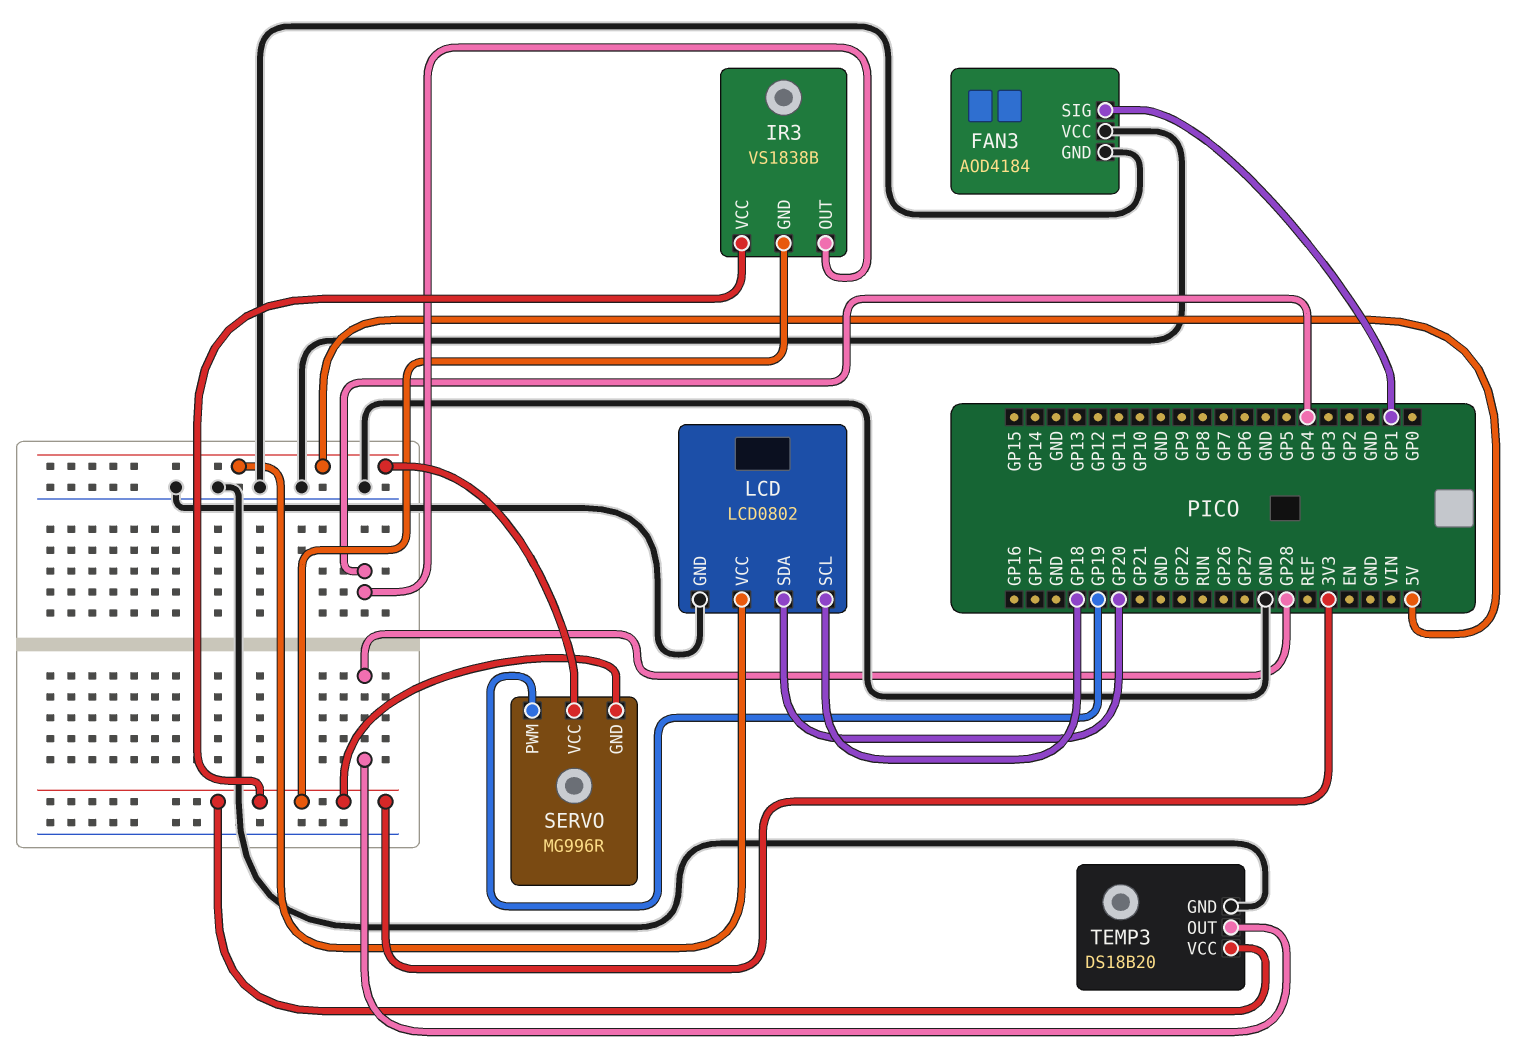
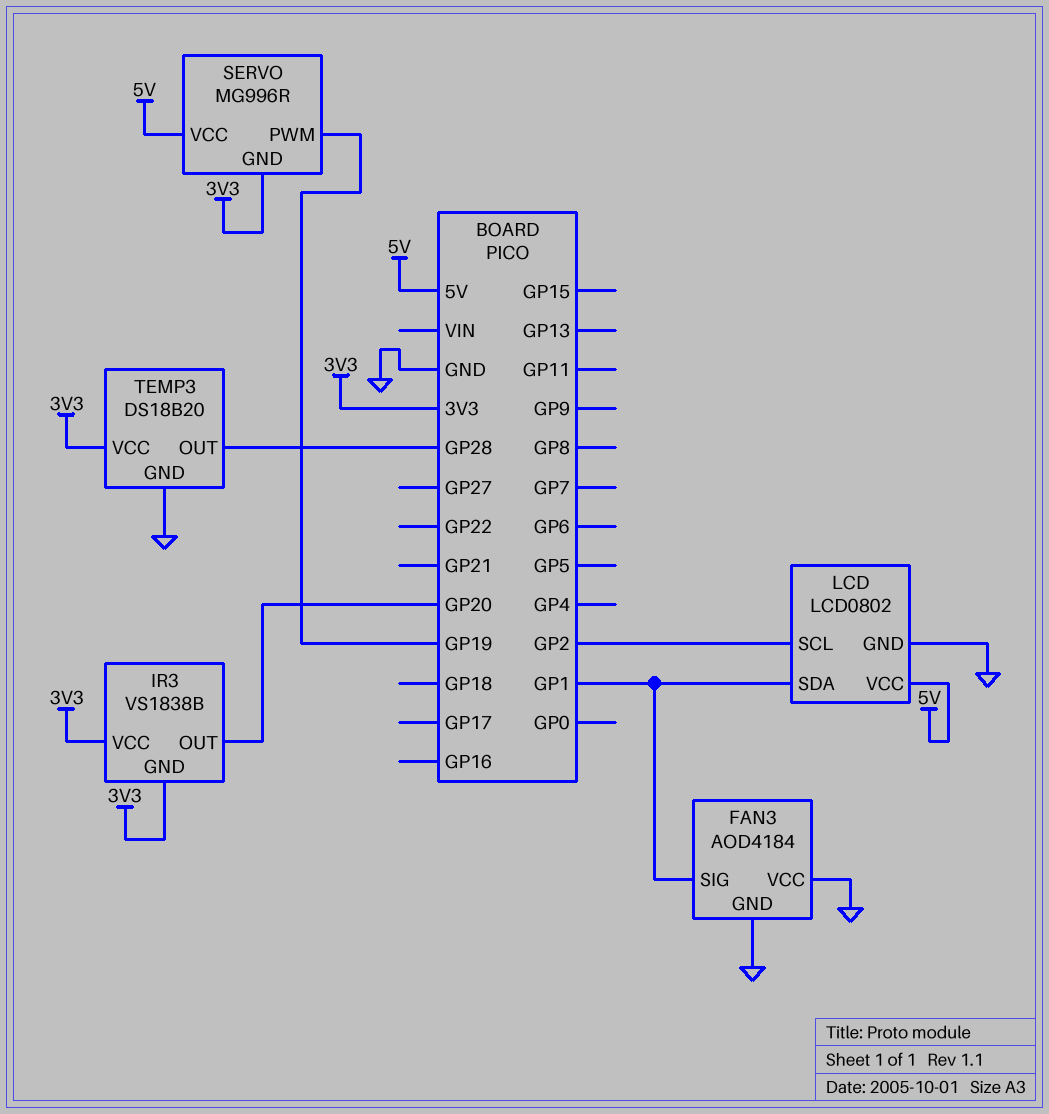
IR3 pin OUT: GP4 -> GP20
LCD pin SCL: GP18 -> GP2
LCD pin SDA: GP20 -> GP1

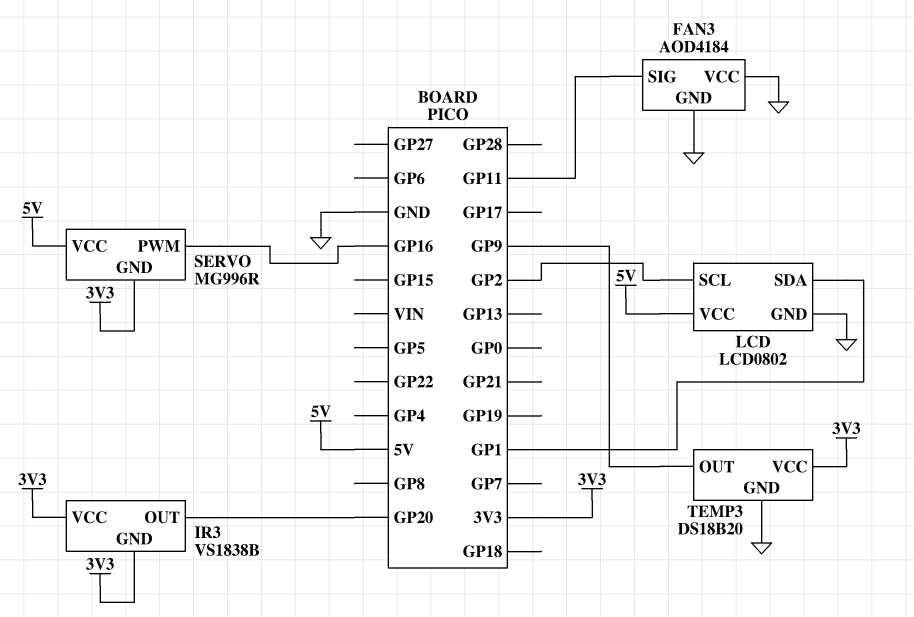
FAN3 pin SIG: GP1 -> GP11
SERVO pin PWM: GP19 -> GP16
TEMP3 pin OUT: GP28 -> GP9

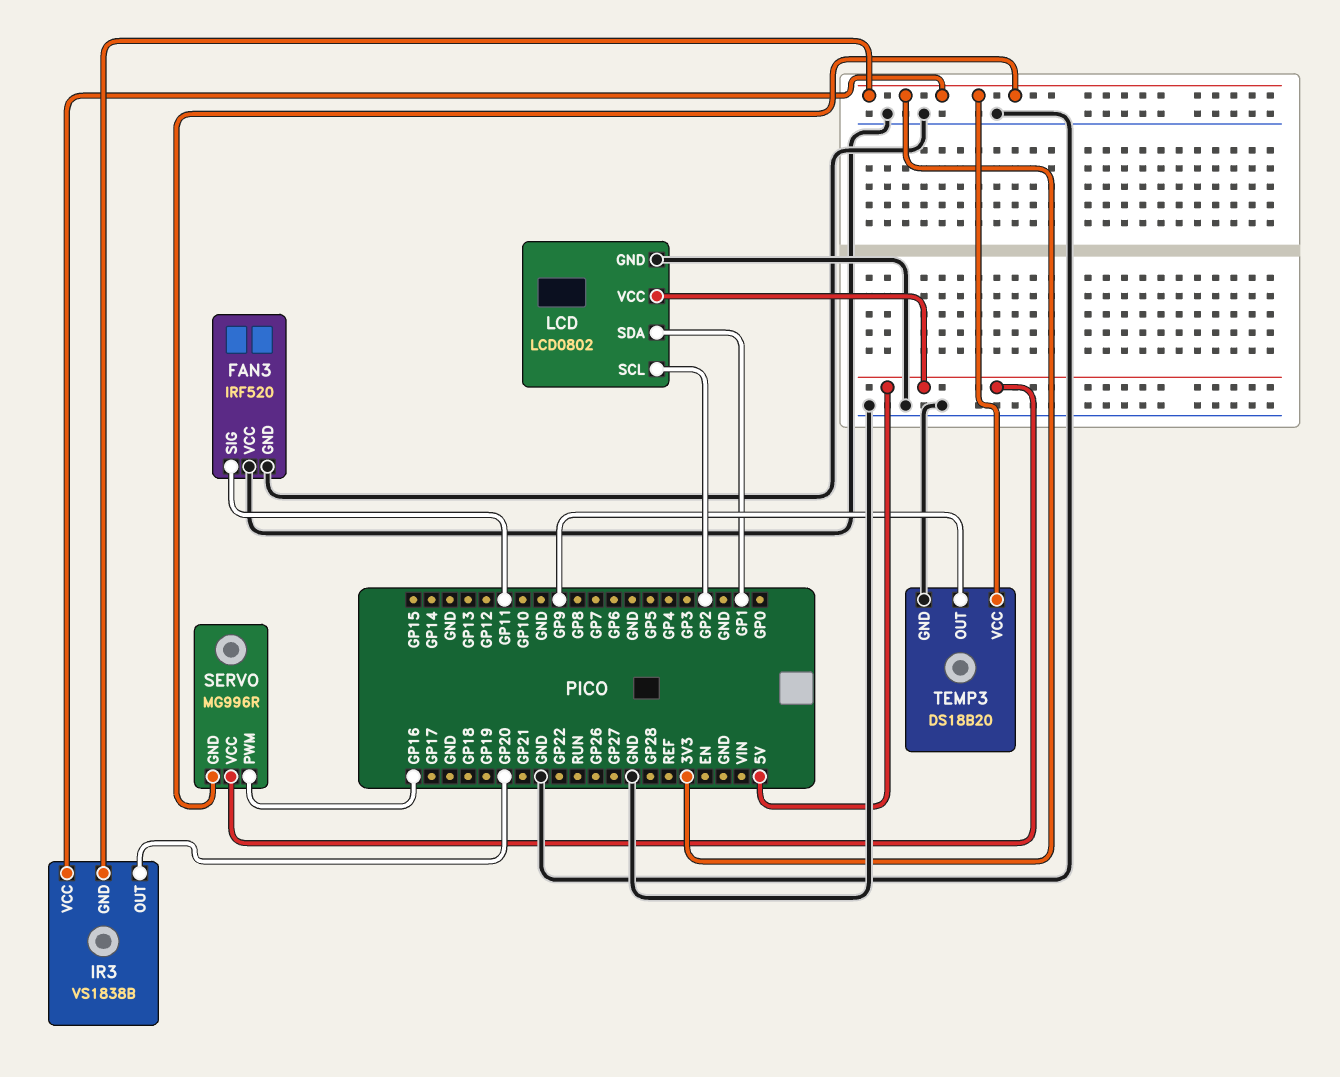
FAN3: AOD4184 -> IRF520

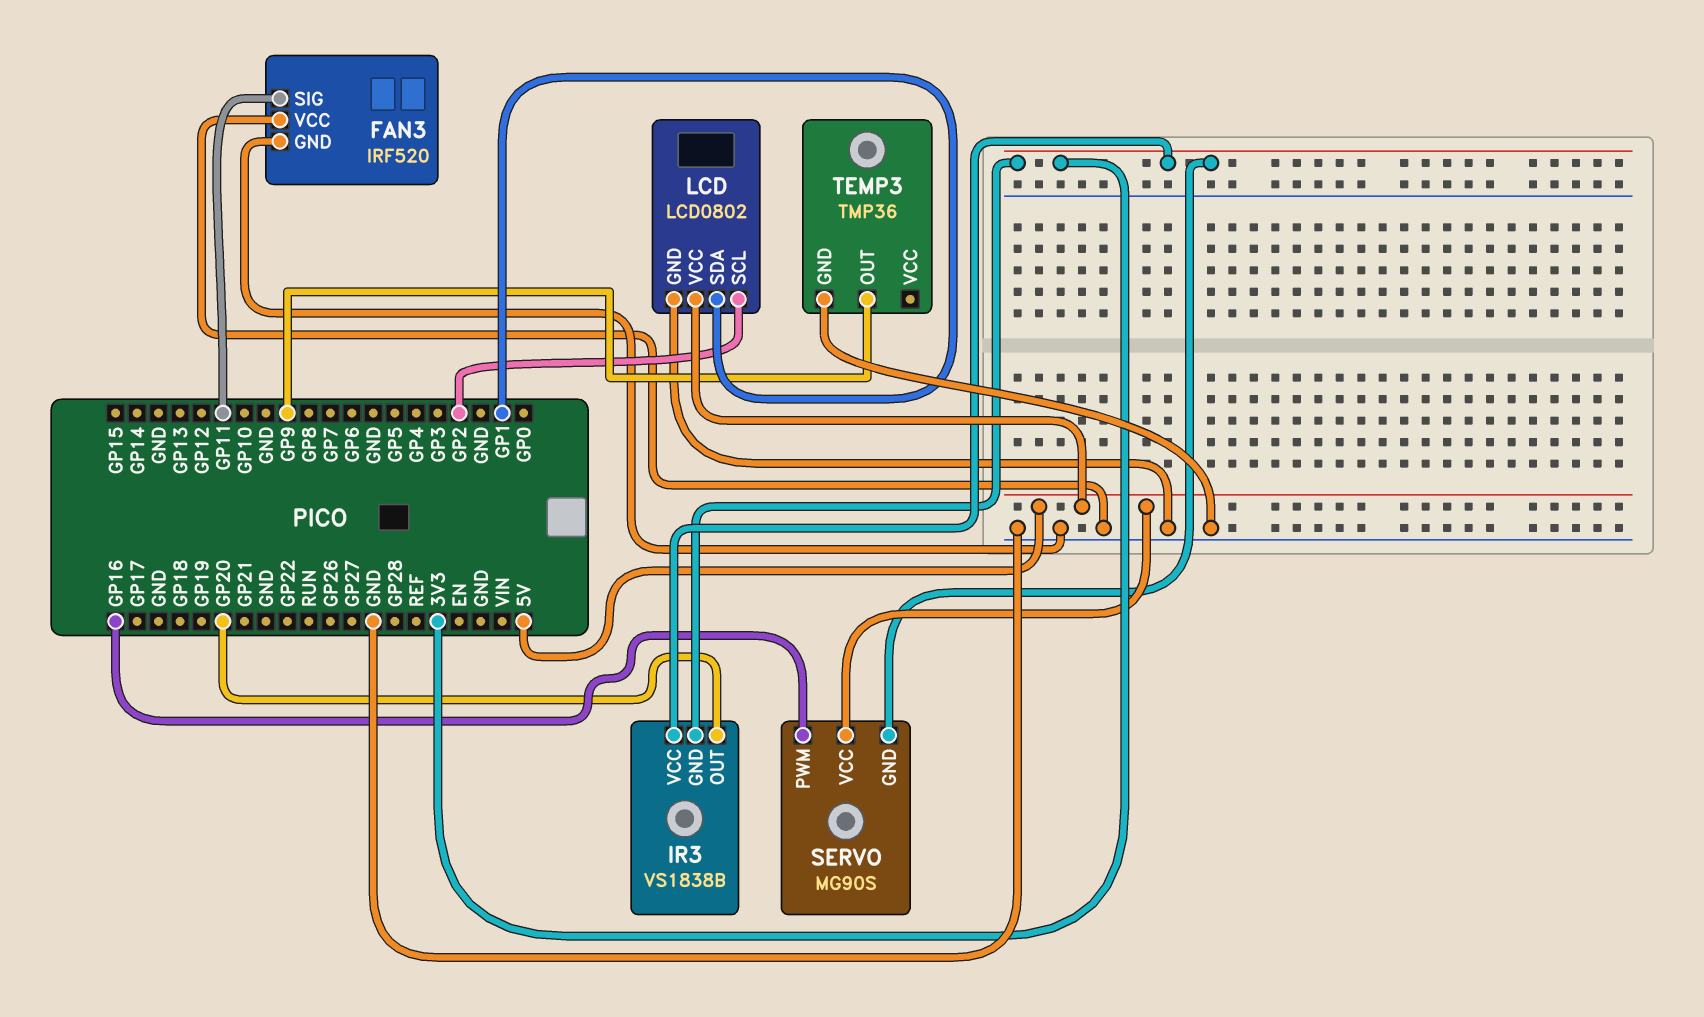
SERVO: MG996R -> MG90S
TEMP3: DS18B20 -> TMP36
TEMP3 pin VCC: 3V3 -> none

